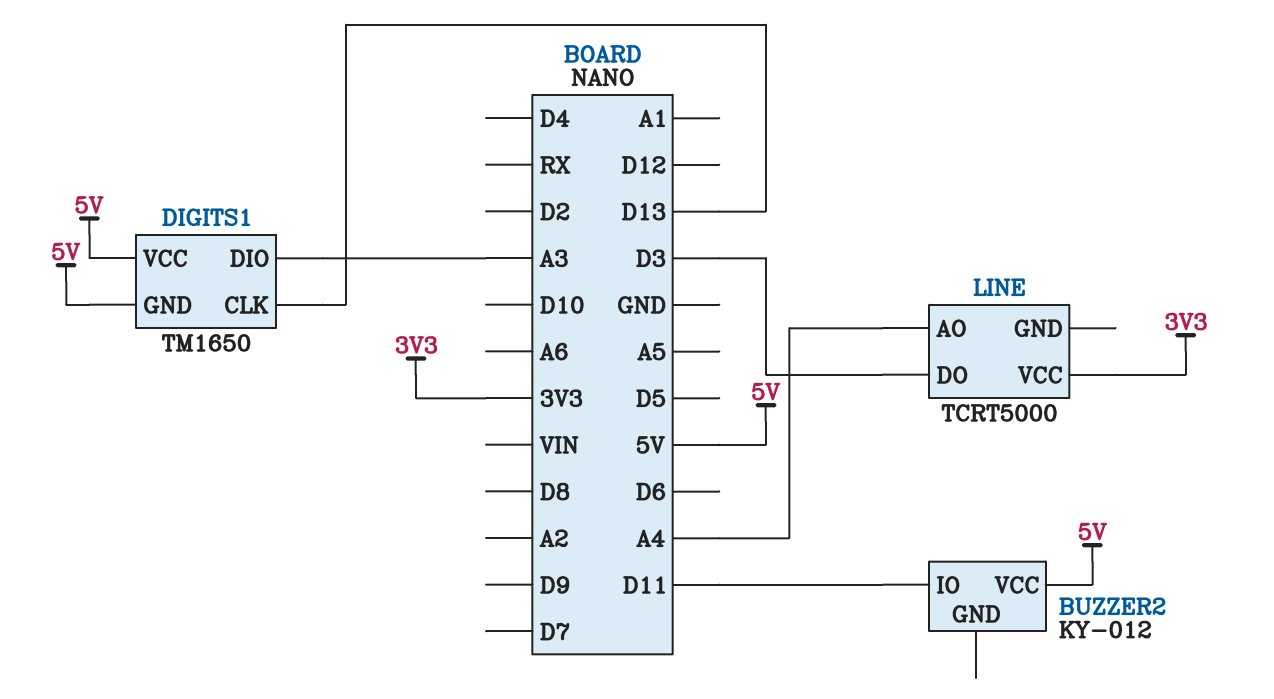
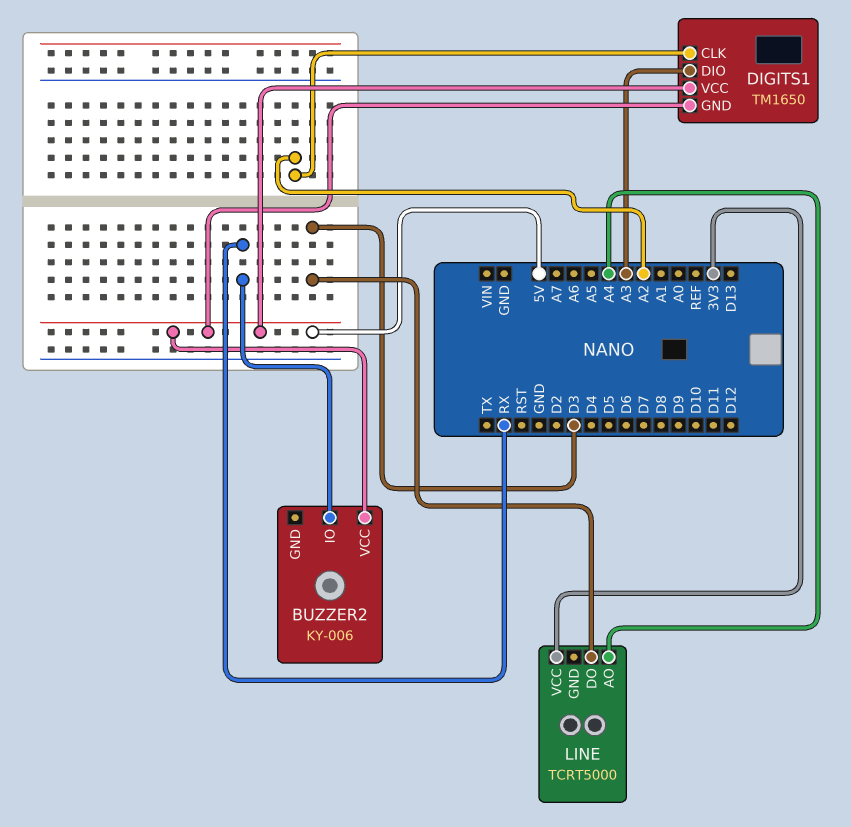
BUZZER2: KY-012 -> KY-006
BUZZER2 pin IO: D11 -> RX
DIGITS1 pin CLK: D13 -> A2

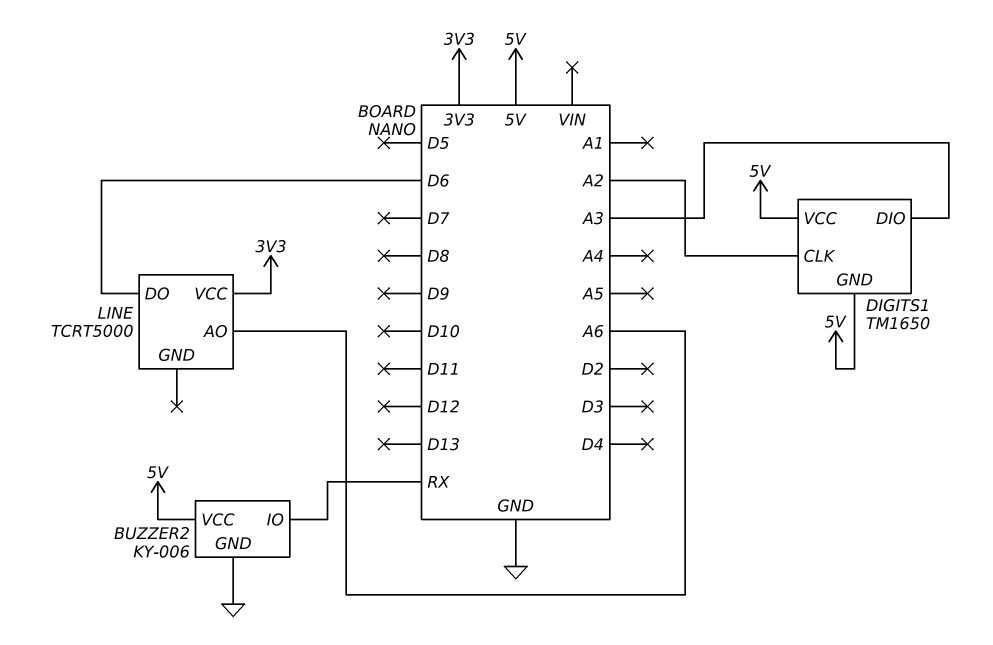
BUZZER2 pin GND: none -> GND
LINE pin AO: A4 -> A6
LINE pin DO: D3 -> D6

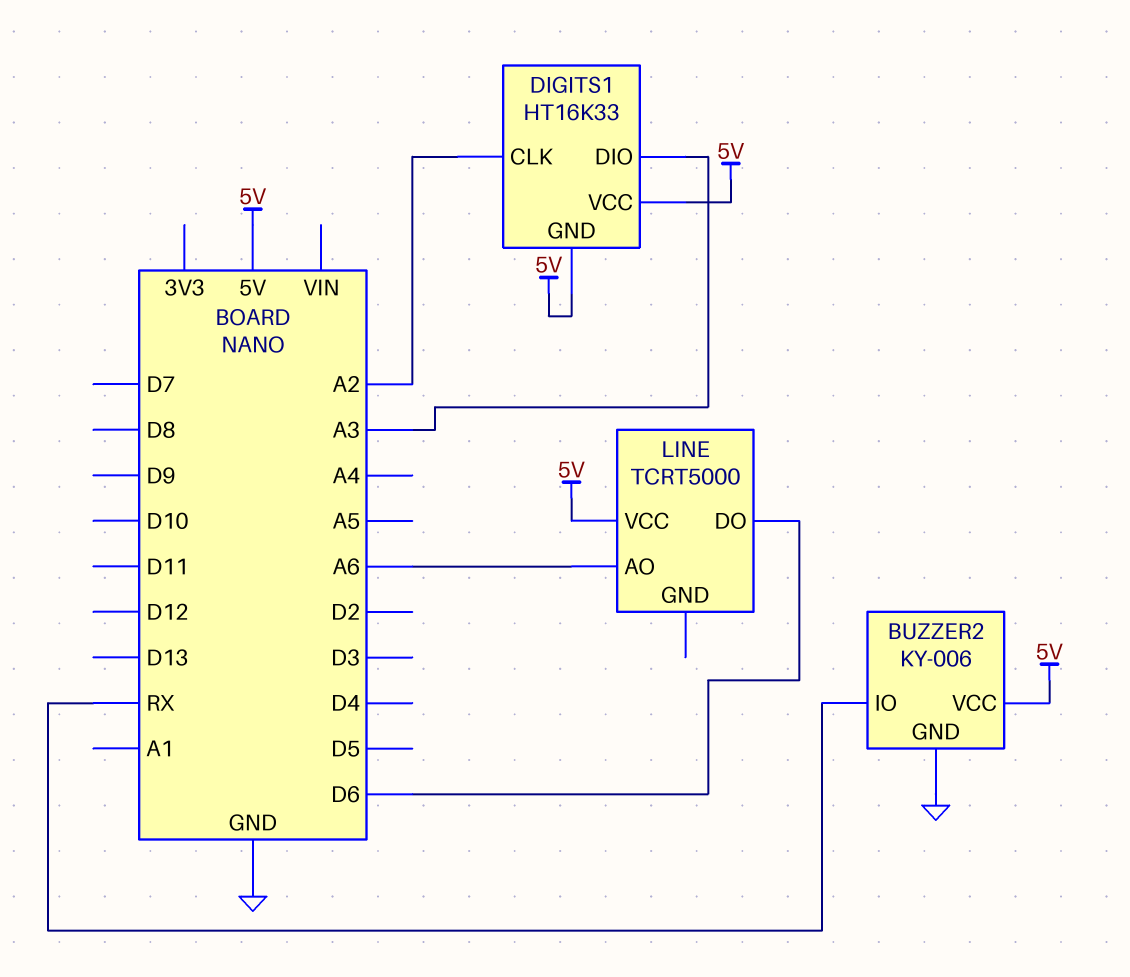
DIGITS1: TM1650 -> HT16K33
LINE pin VCC: 3V3 -> 5V

